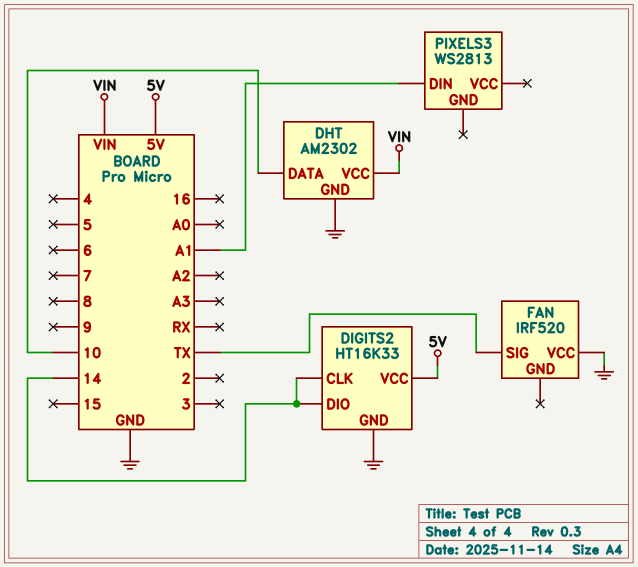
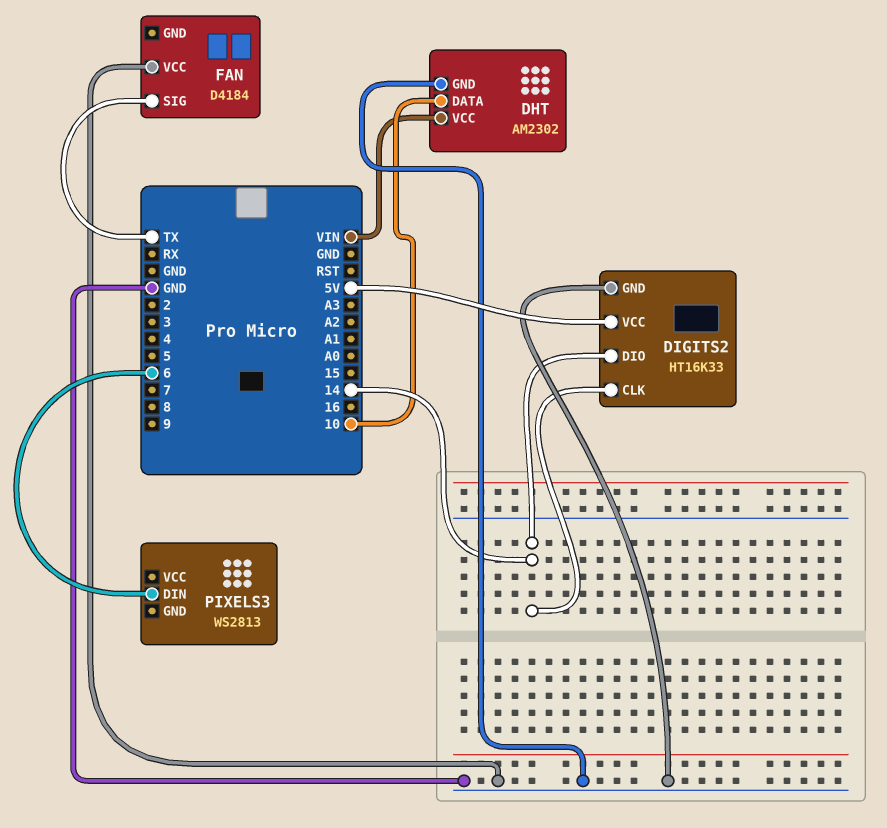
FAN: IRF520 -> D4184
PIXELS3 pin DIN: A1 -> 6

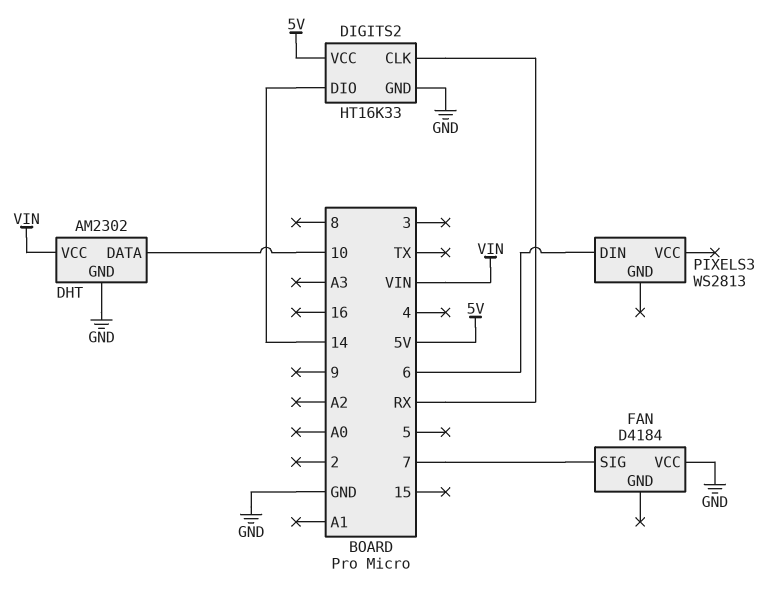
DIGITS2 pin CLK: 14 -> RX
FAN pin SIG: TX -> 7

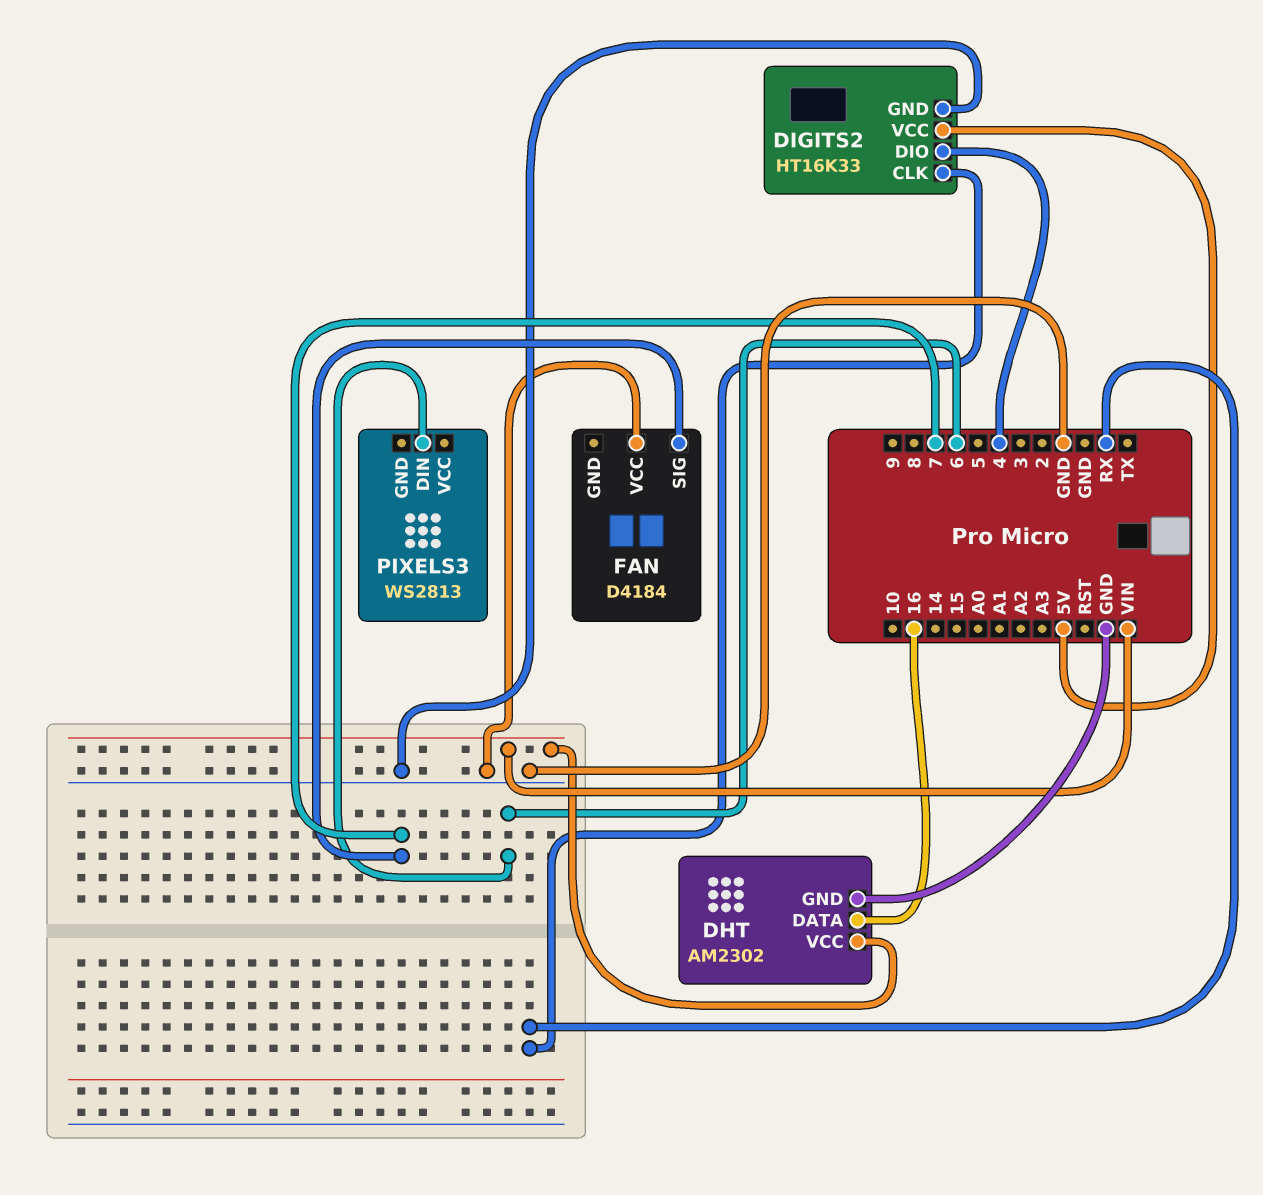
DHT pin DATA: 10 -> 16
DIGITS2 pin DIO: 14 -> 4

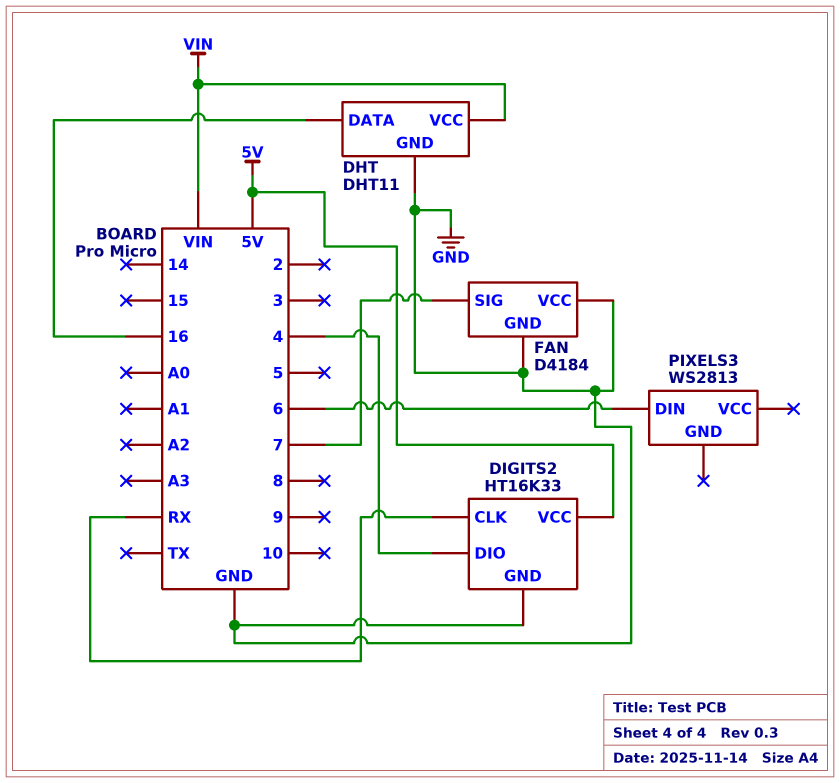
DHT: AM2302 -> DHT11
FAN pin GND: none -> GND

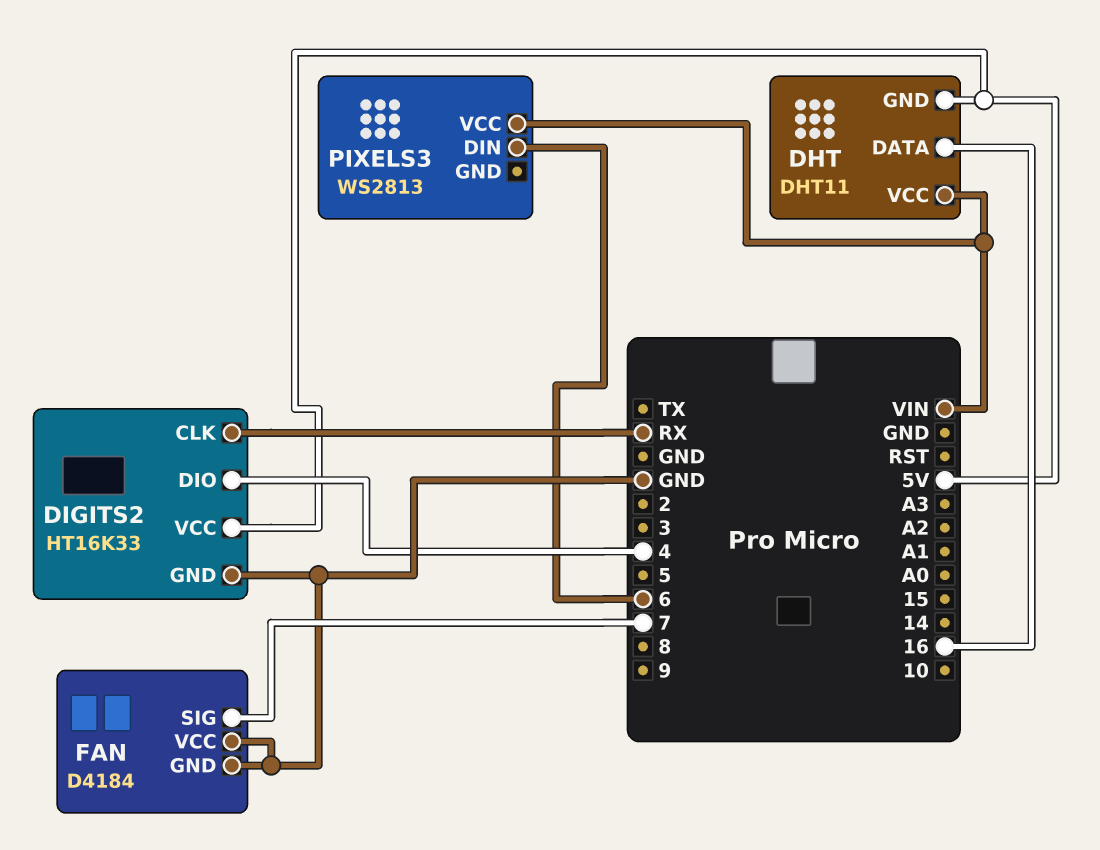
DHT pin GND: GND -> 5V
PIXELS3 pin VCC: none -> VIN

